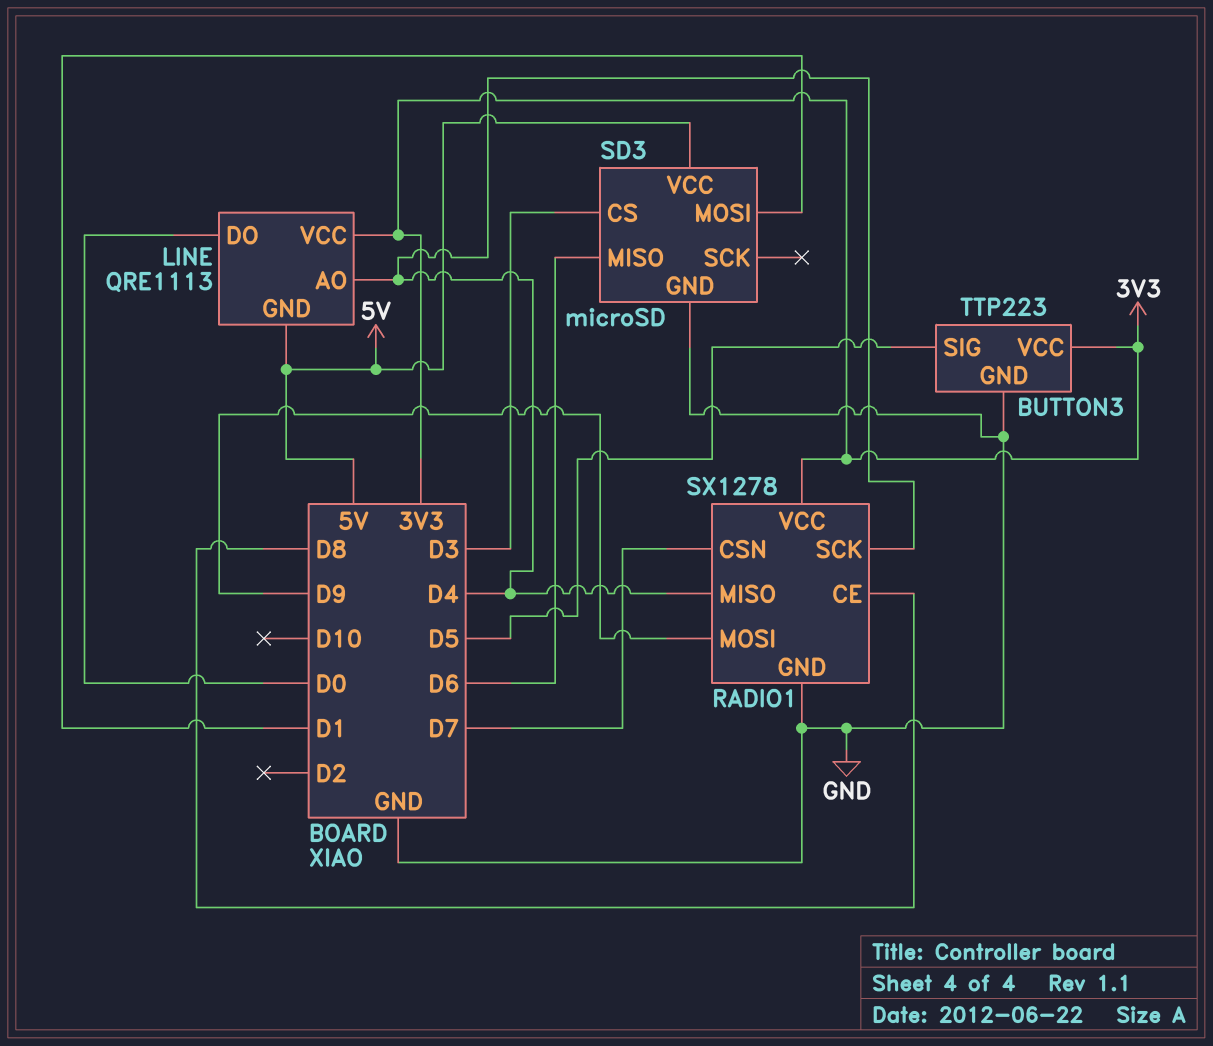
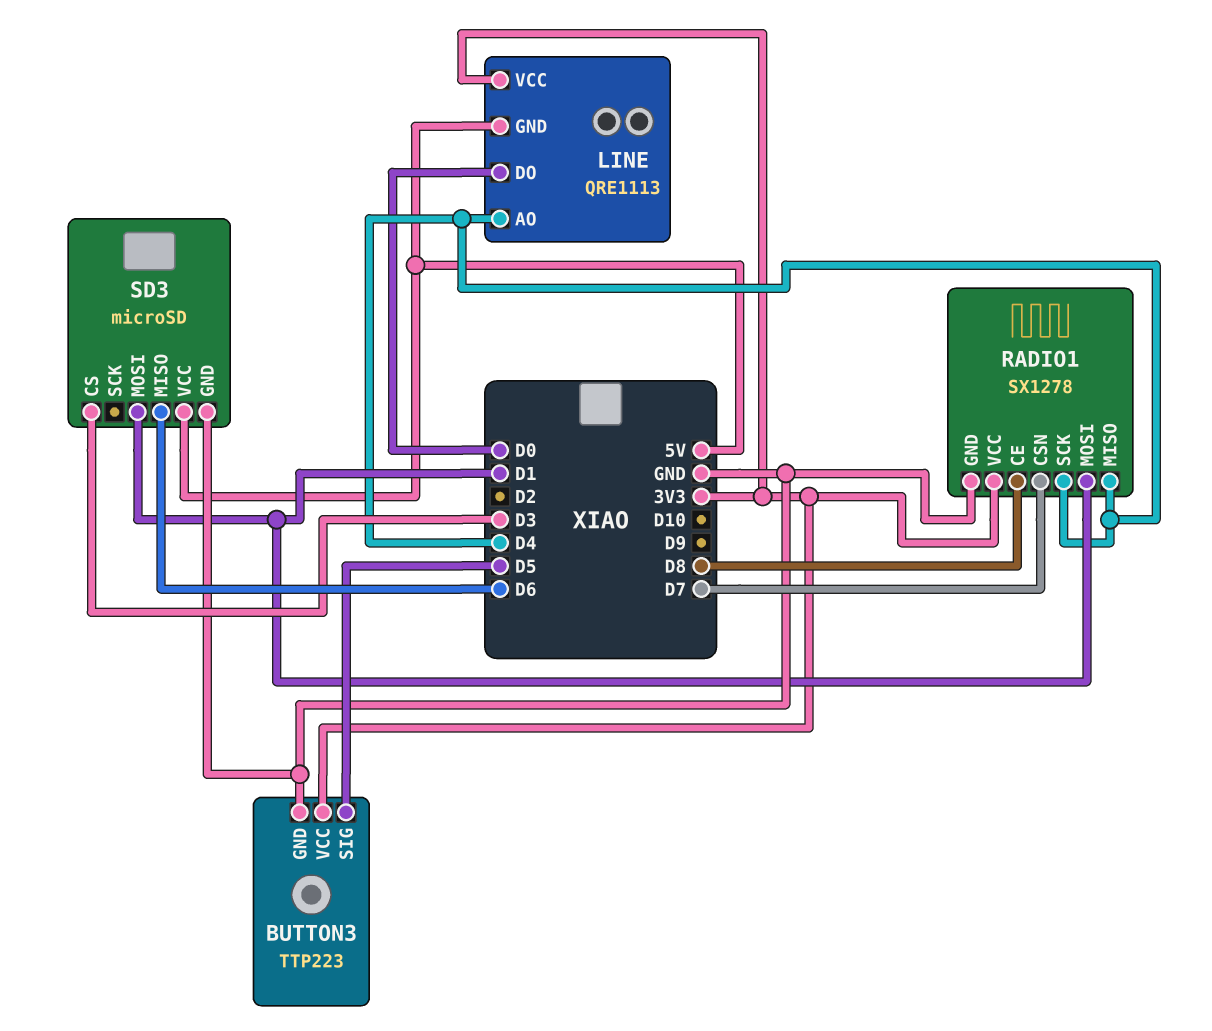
RADIO1 pin MOSI: D9 -> D1

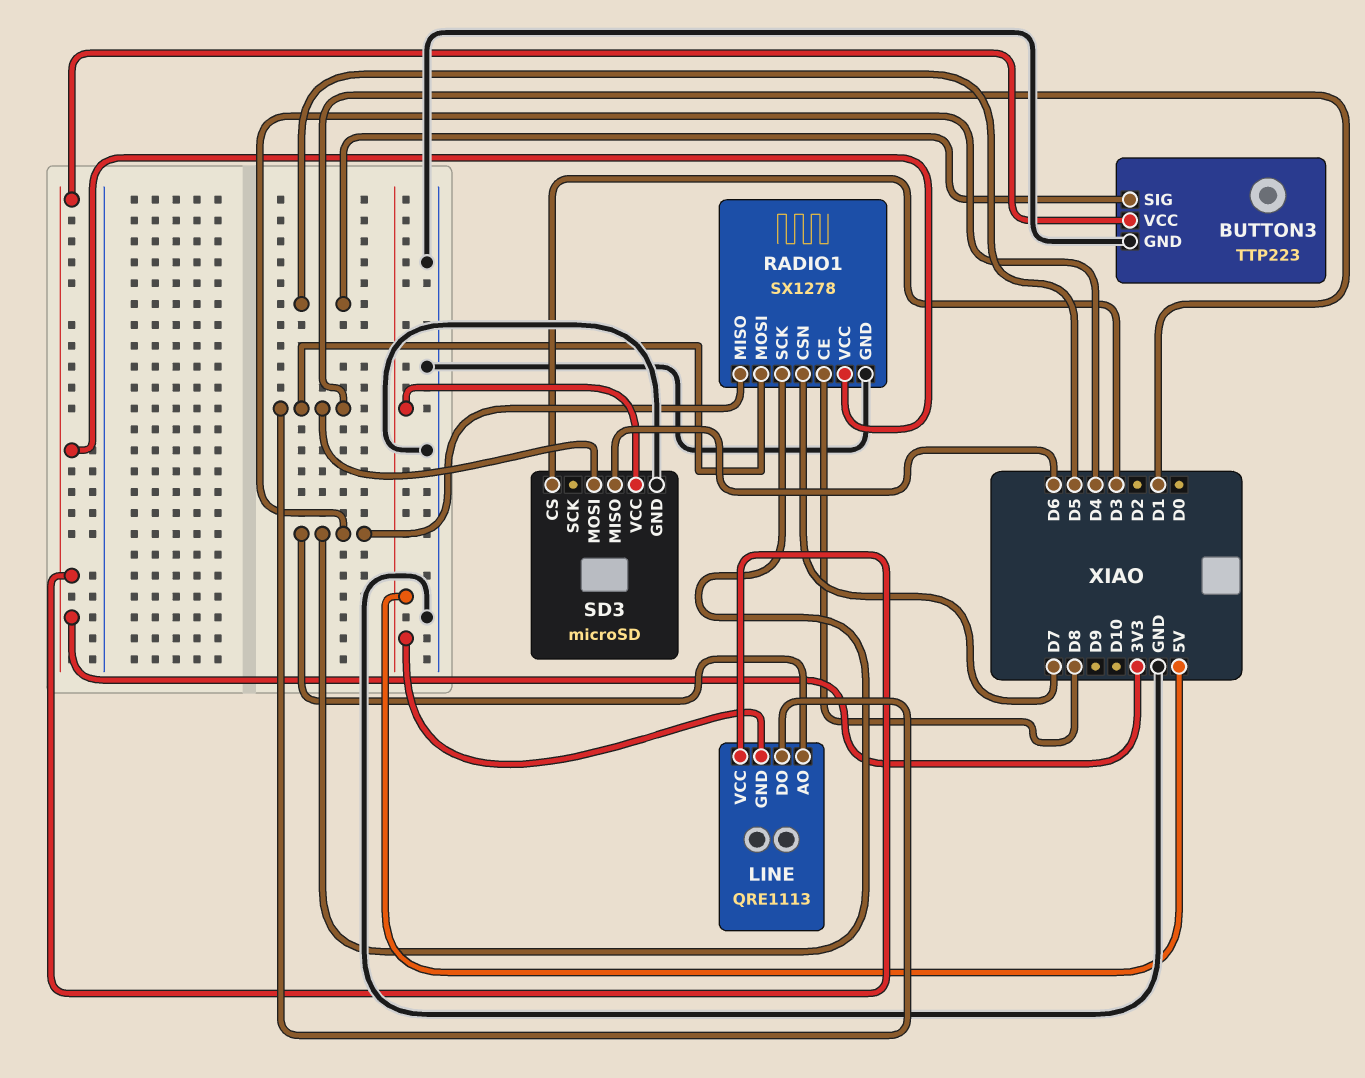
LINE pin DO: D0 -> D1

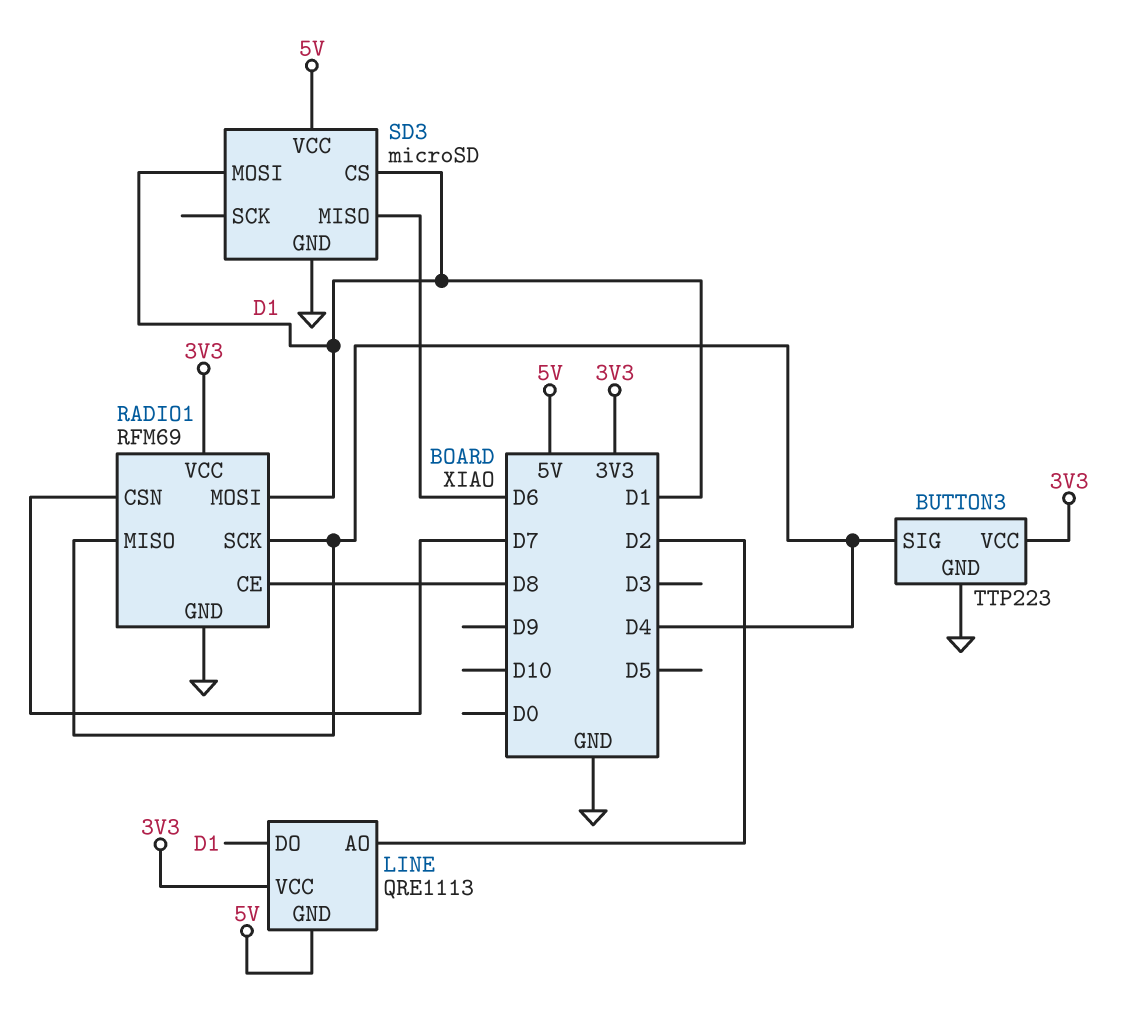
BUTTON3 pin SIG: D5 -> D4
LINE pin AO: D4 -> D2
RADIO1: SX1278 -> RFM69
SD3 pin CS: D3 -> D1

